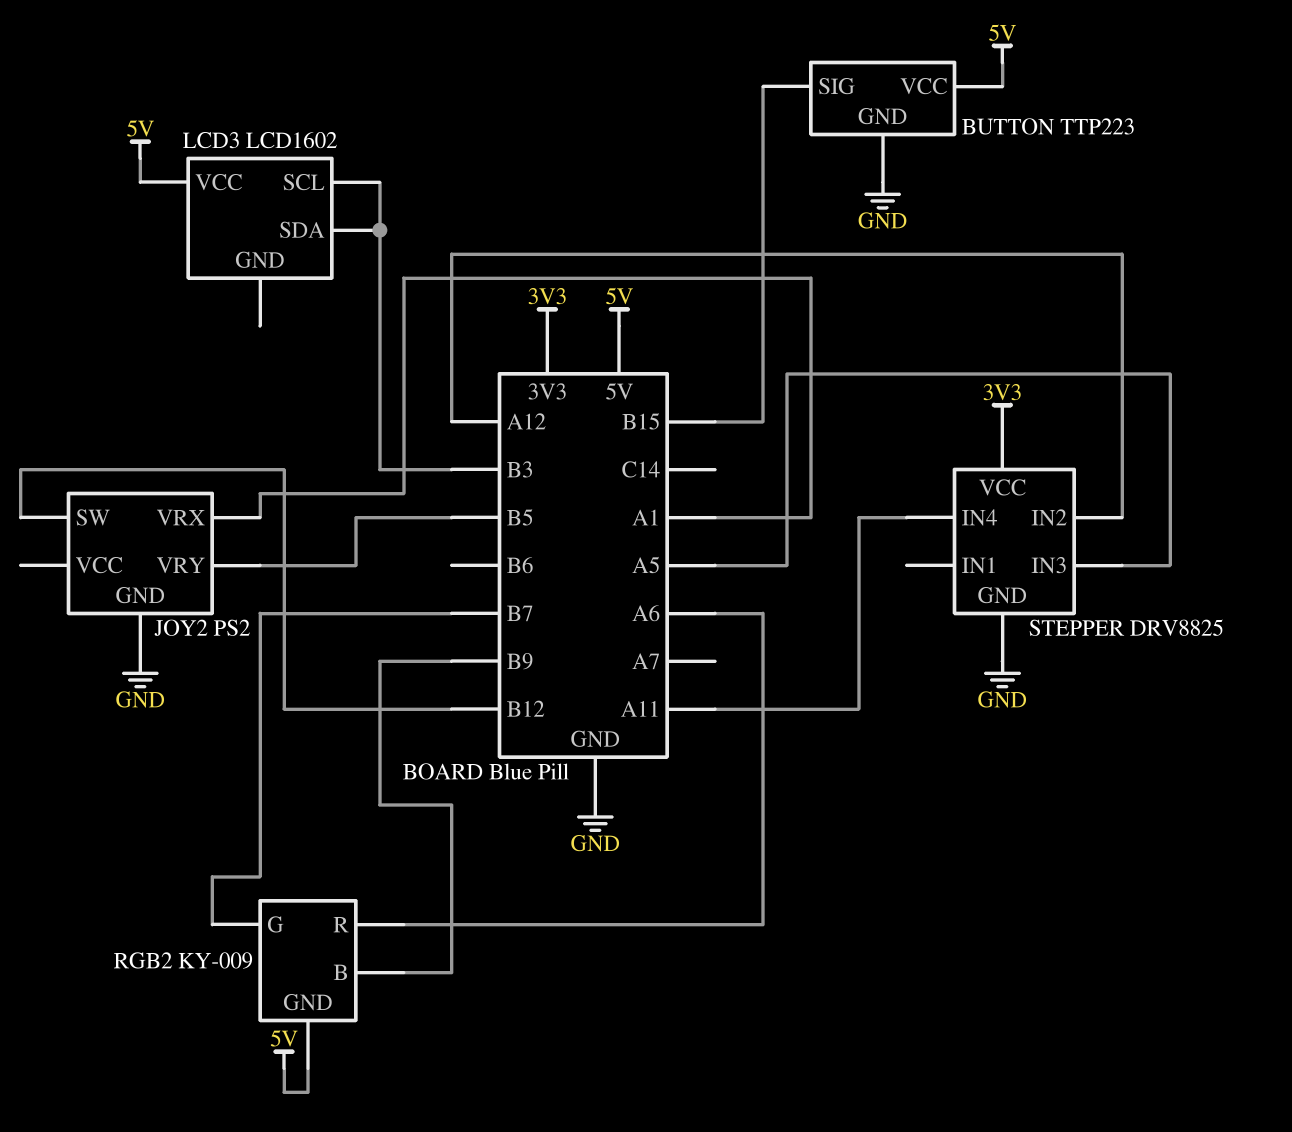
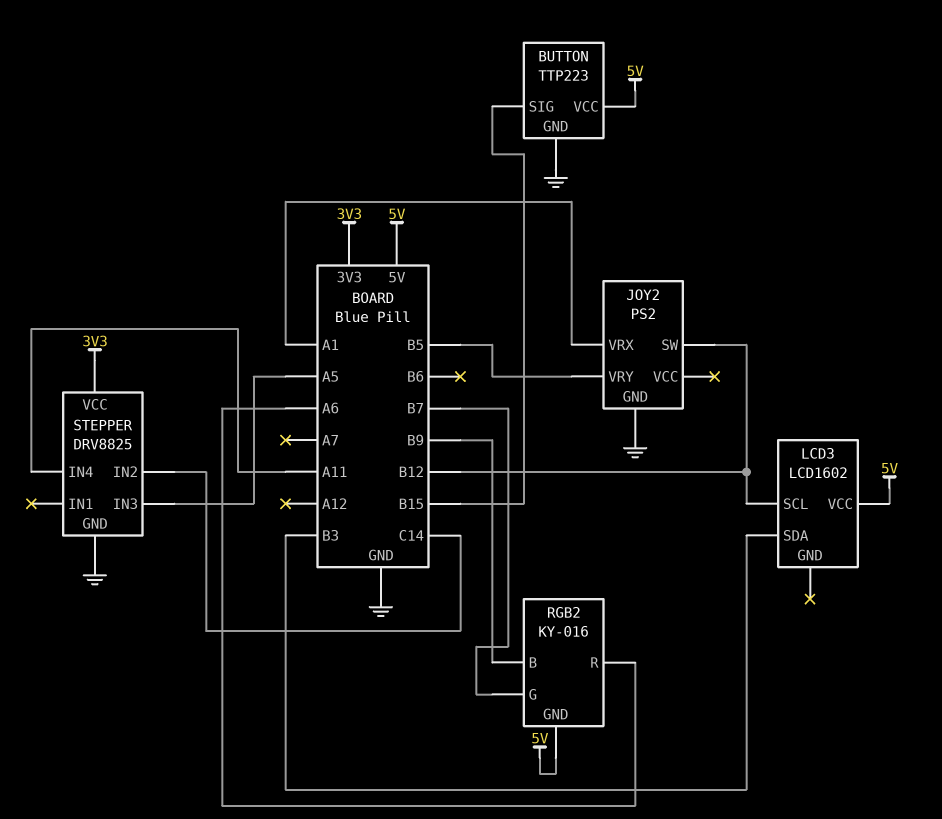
LCD3 pin SCL: B3 -> B12
RGB2: KY-009 -> KY-016
STEPPER pin IN2: A12 -> C14

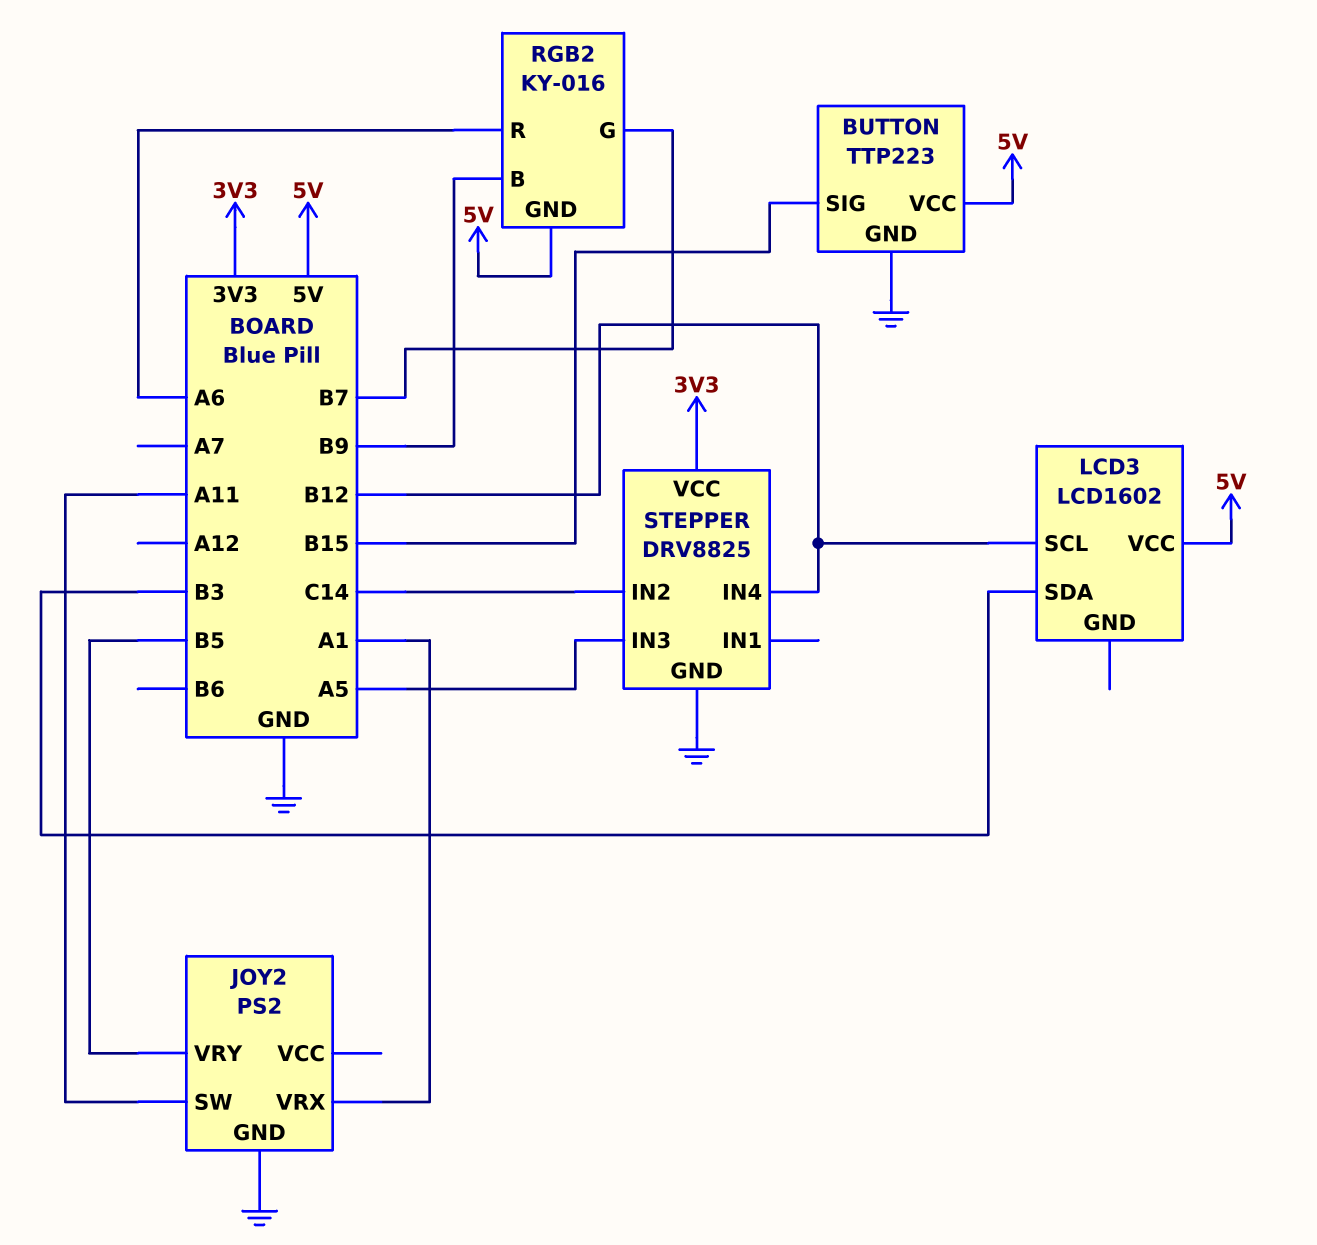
JOY2 pin SW: B12 -> A11
STEPPER pin IN4: A11 -> B12

